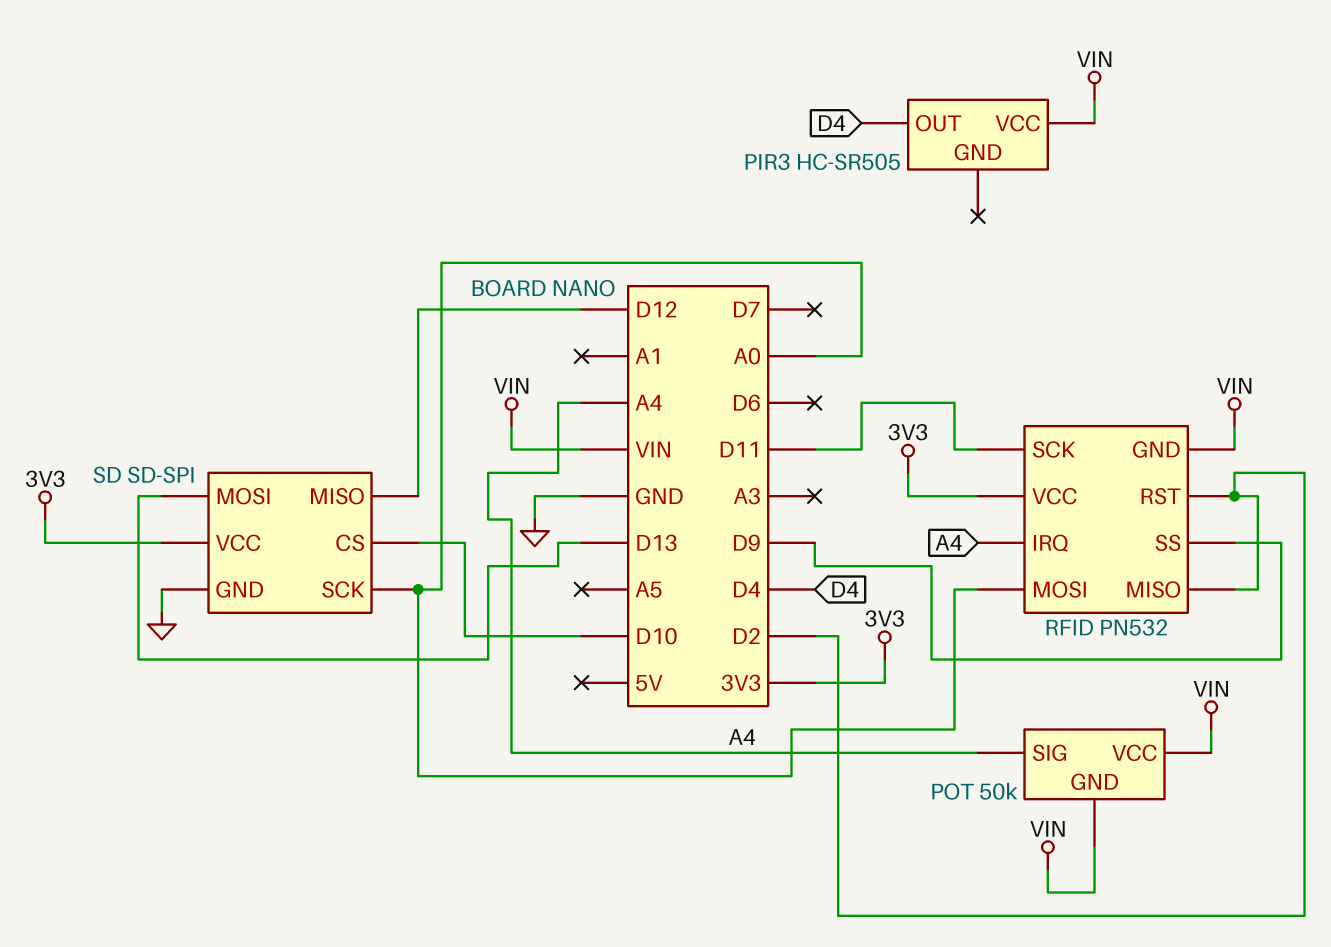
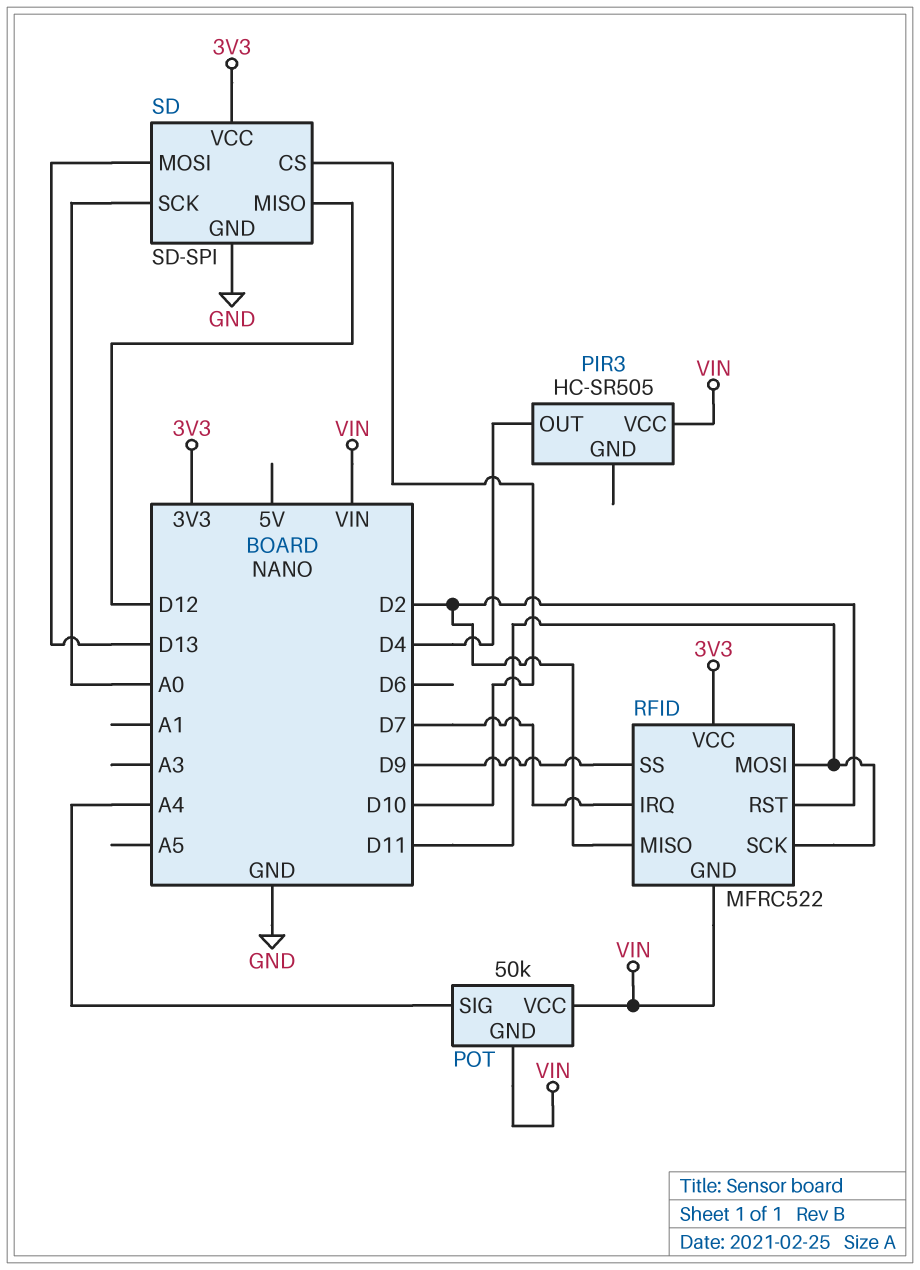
RFID: PN532 -> MFRC522
RFID pin IRQ: A4 -> D7
RFID pin MOSI: A0 -> D11

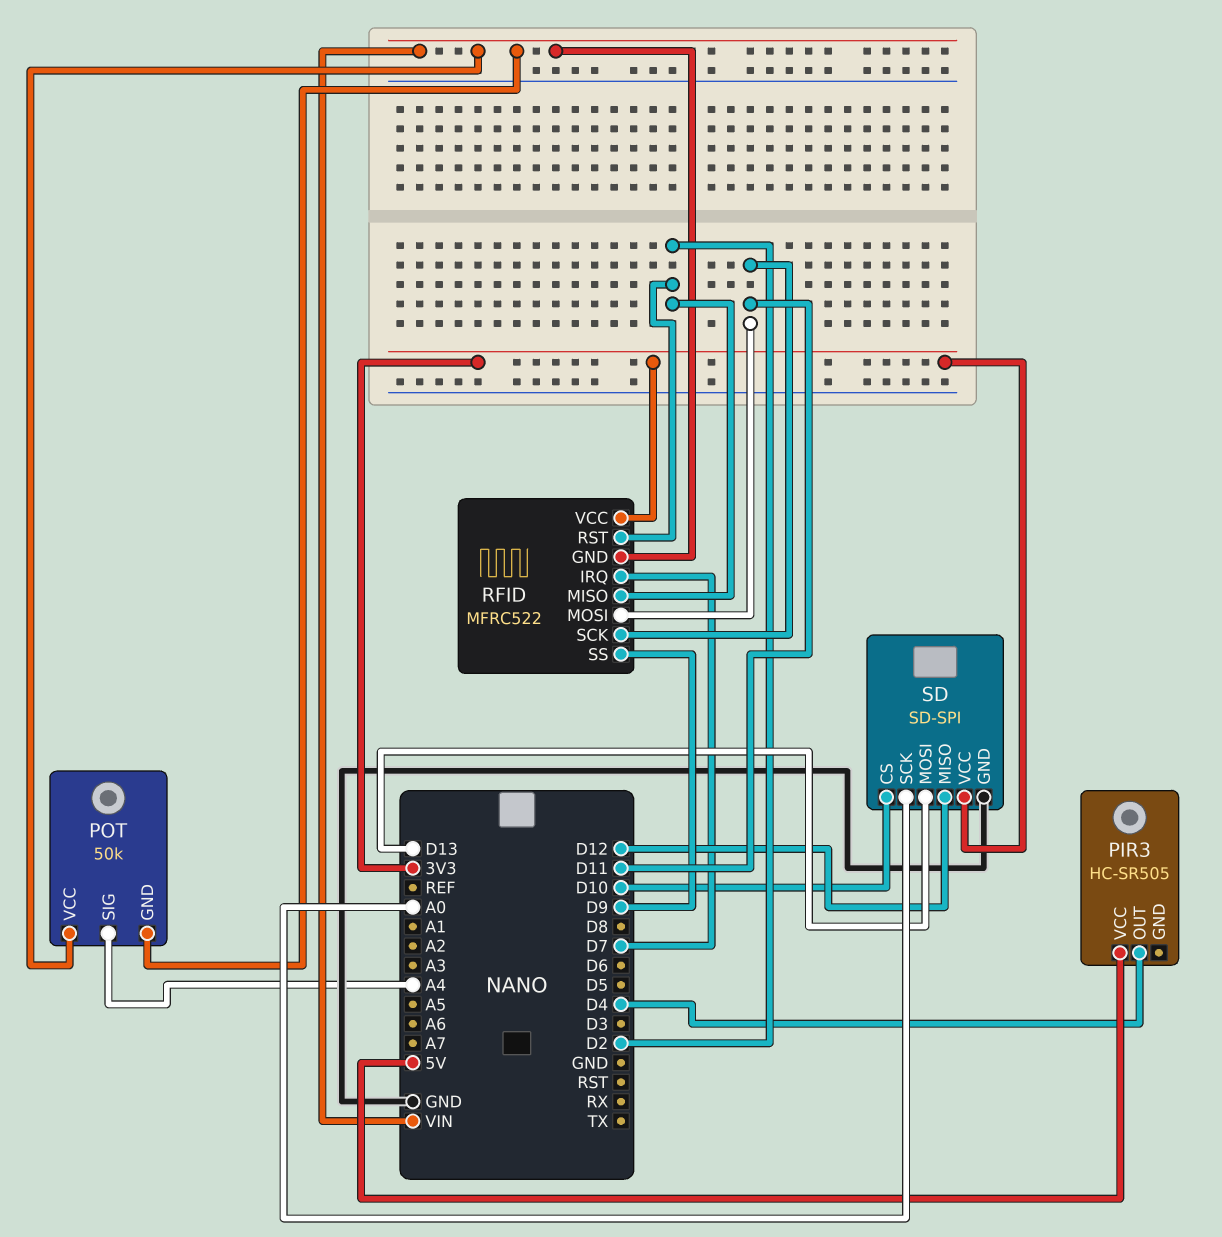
PIR3 pin VCC: VIN -> 5V

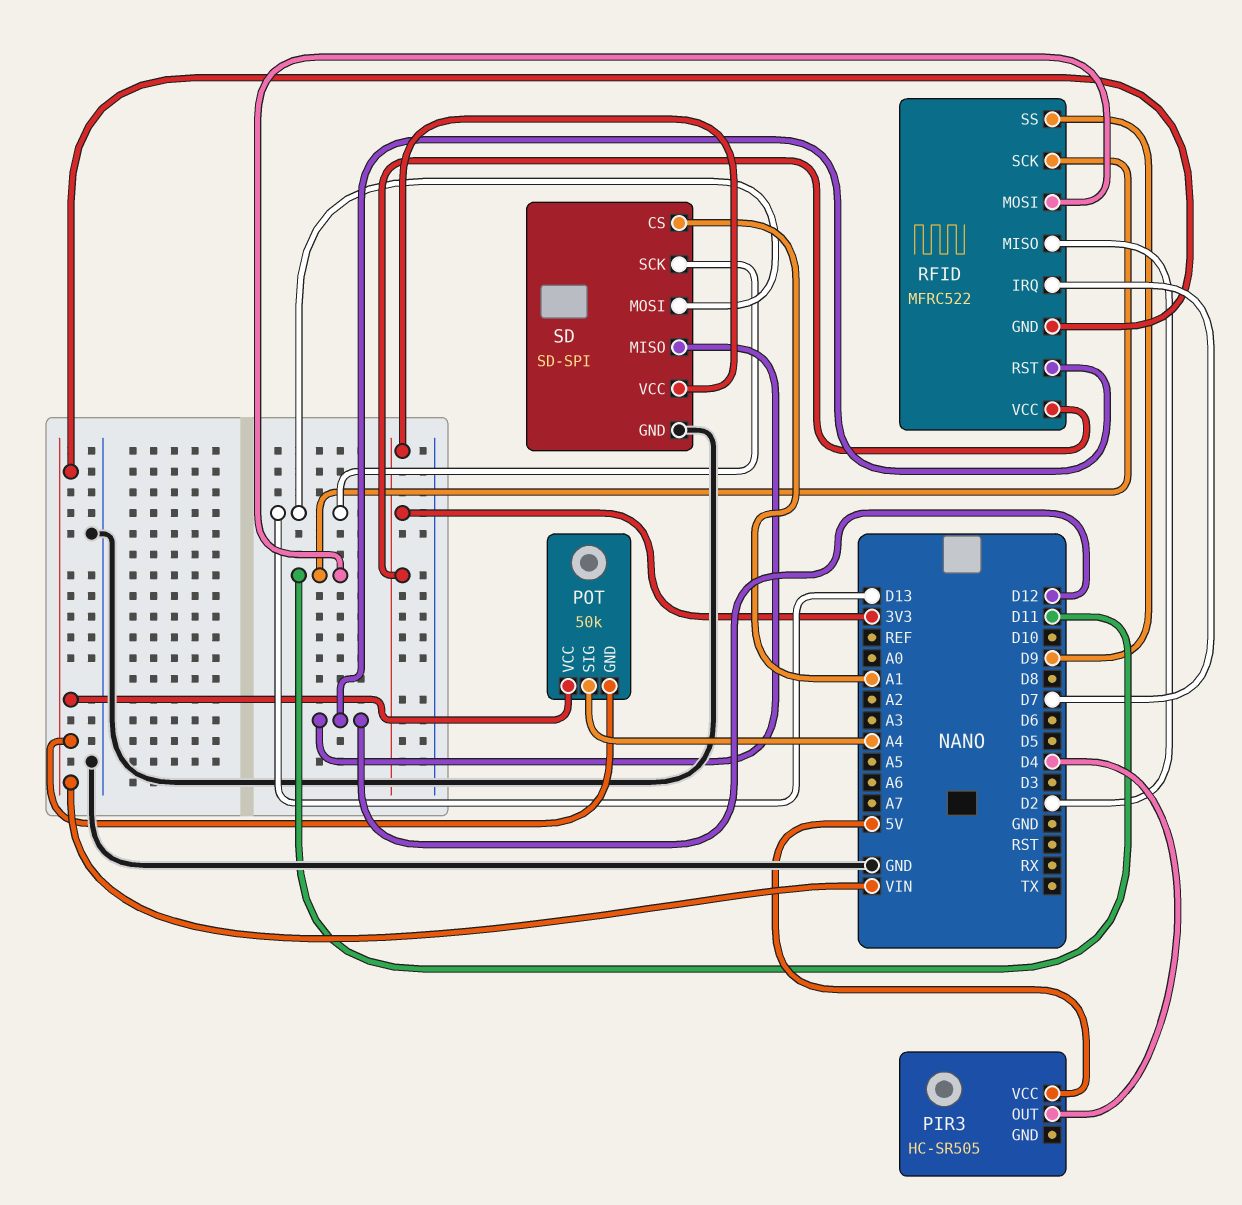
RFID pin RST: D2 -> D12
SD pin CS: D10 -> A1
SD pin SCK: A0 -> D13

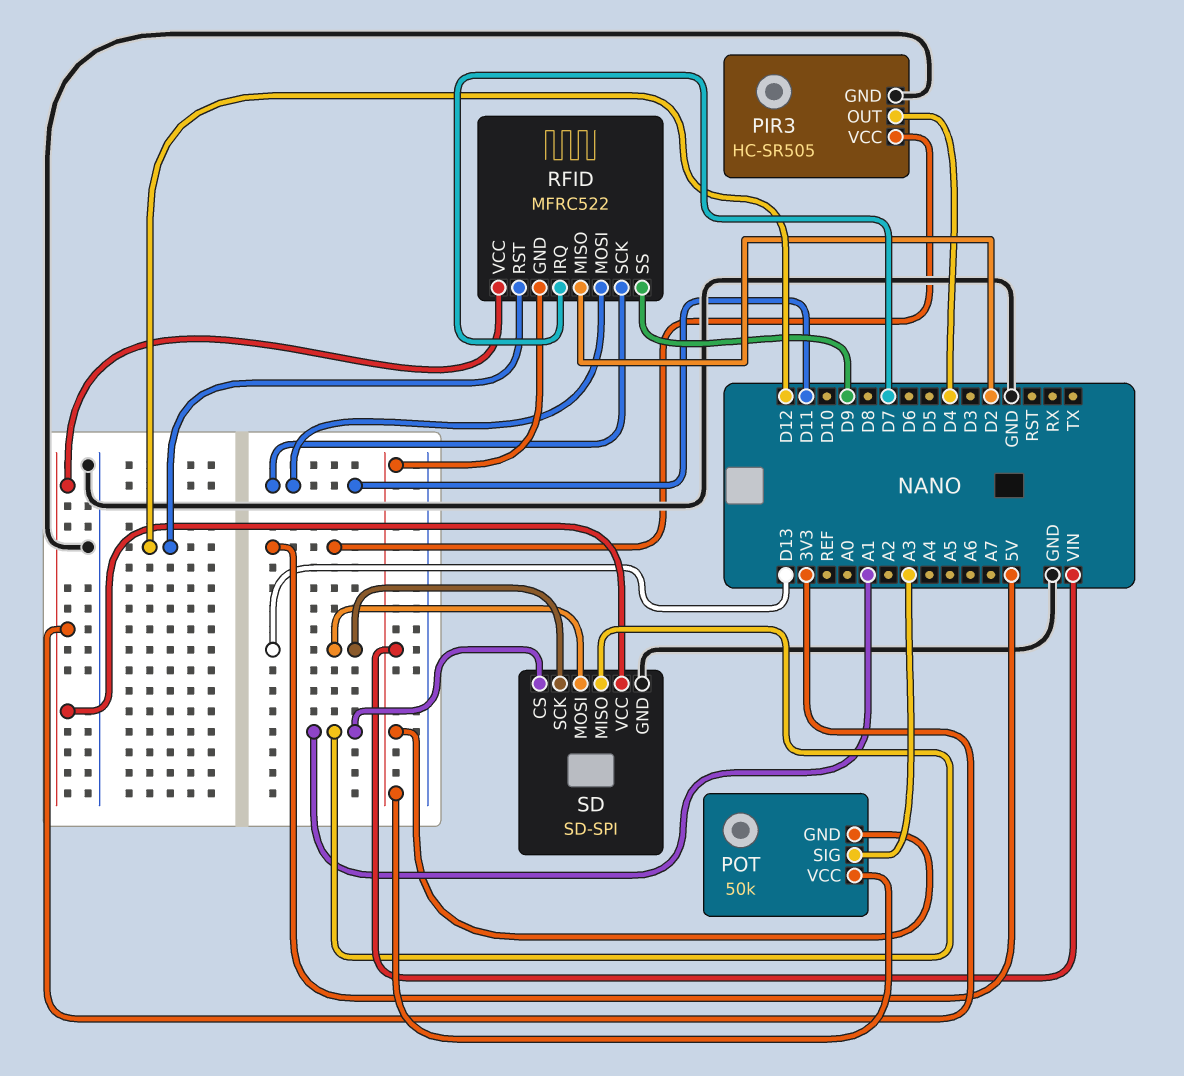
PIR3 pin GND: none -> GND
POT pin SIG: A4 -> A3
SD pin MISO: D12 -> A1

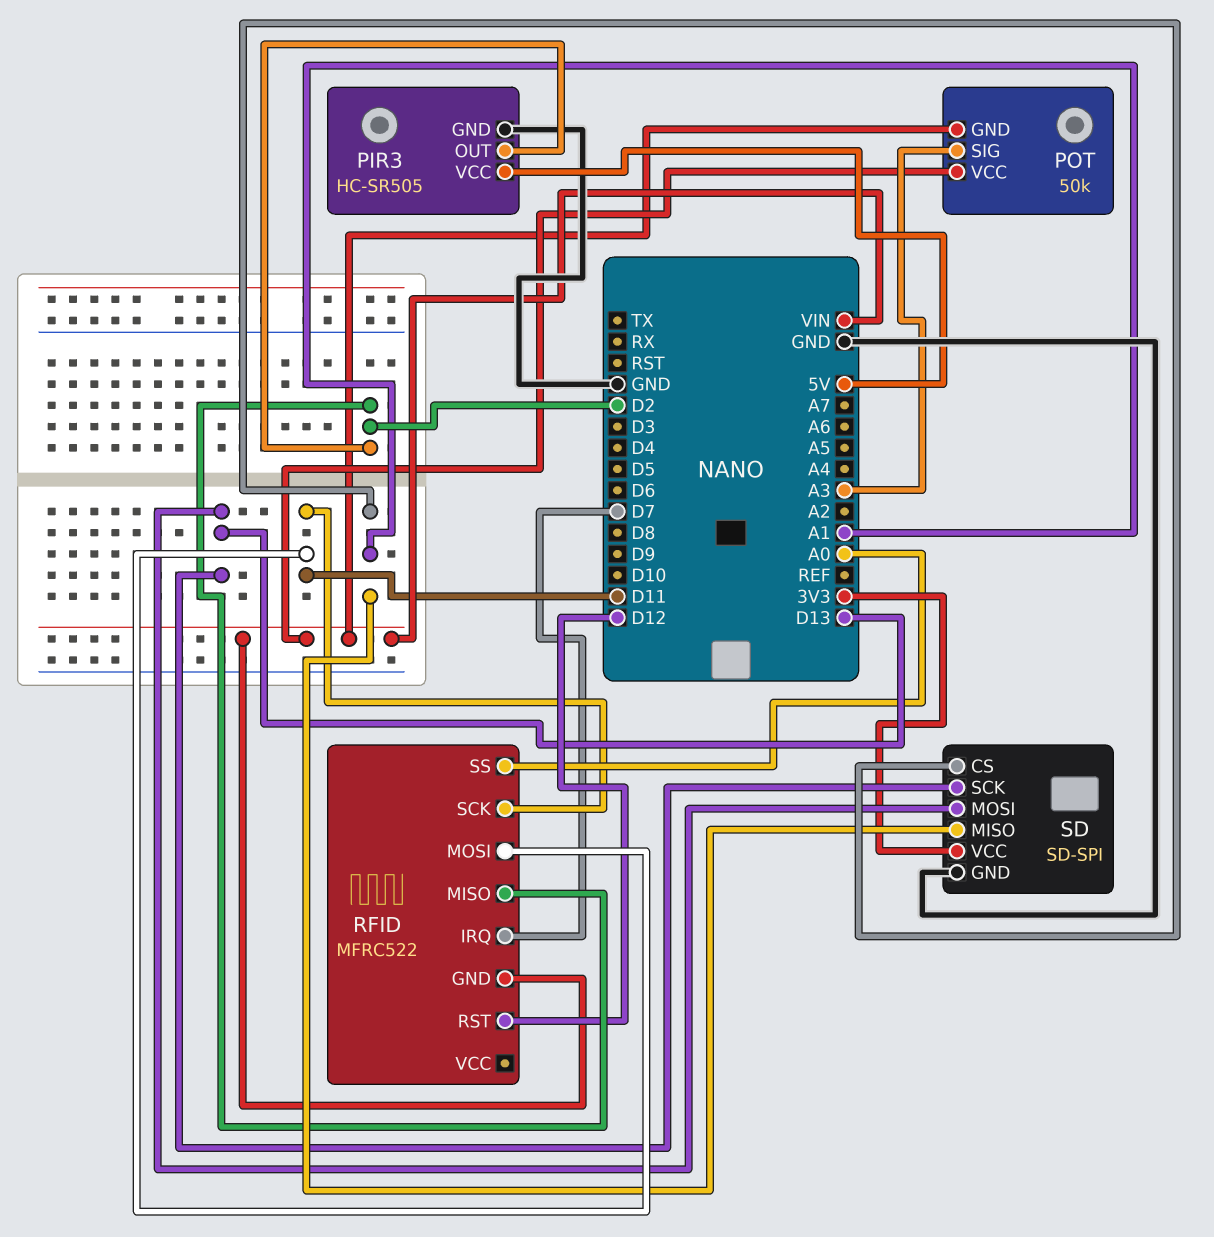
PIR3 pin OUT: D4 -> D2
RFID pin SS: D9 -> A0
RFID pin VCC: 3V3 -> none

